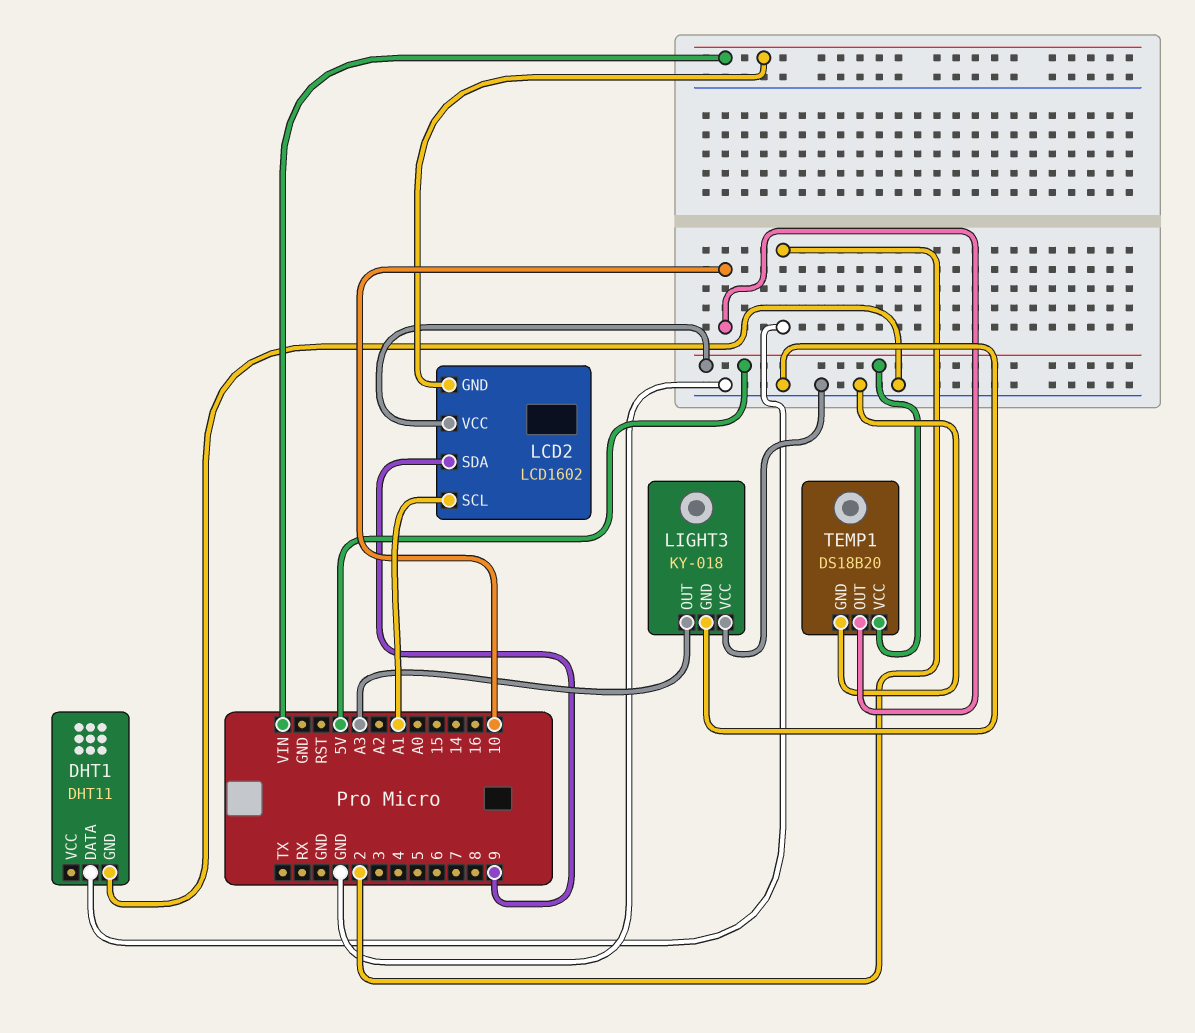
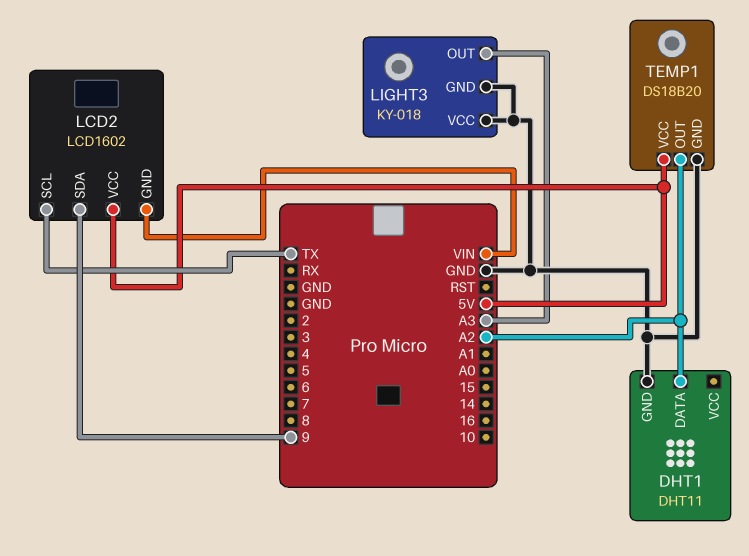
DHT1 pin DATA: 2 -> A2
LCD2 pin SCL: A1 -> TX
TEMP1 pin OUT: 10 -> A2

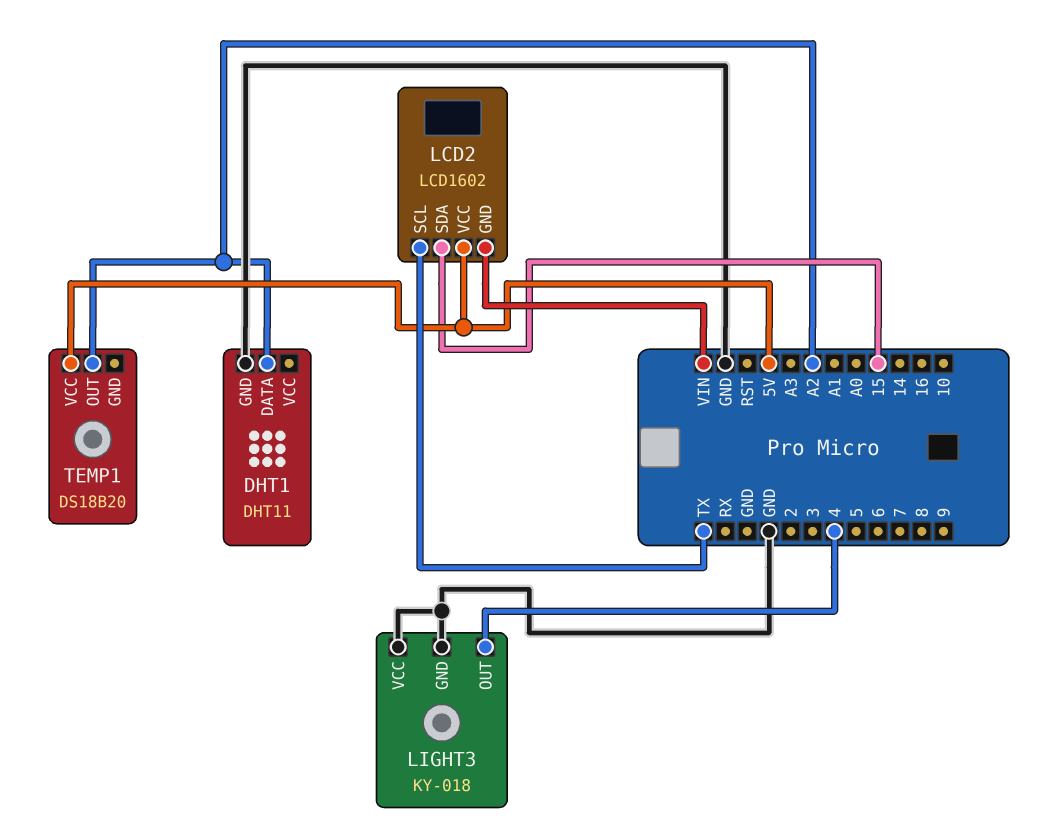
LCD2 pin SDA: 9 -> 15
LIGHT3 pin OUT: A3 -> 4
TEMP1 pin GND: GND -> none

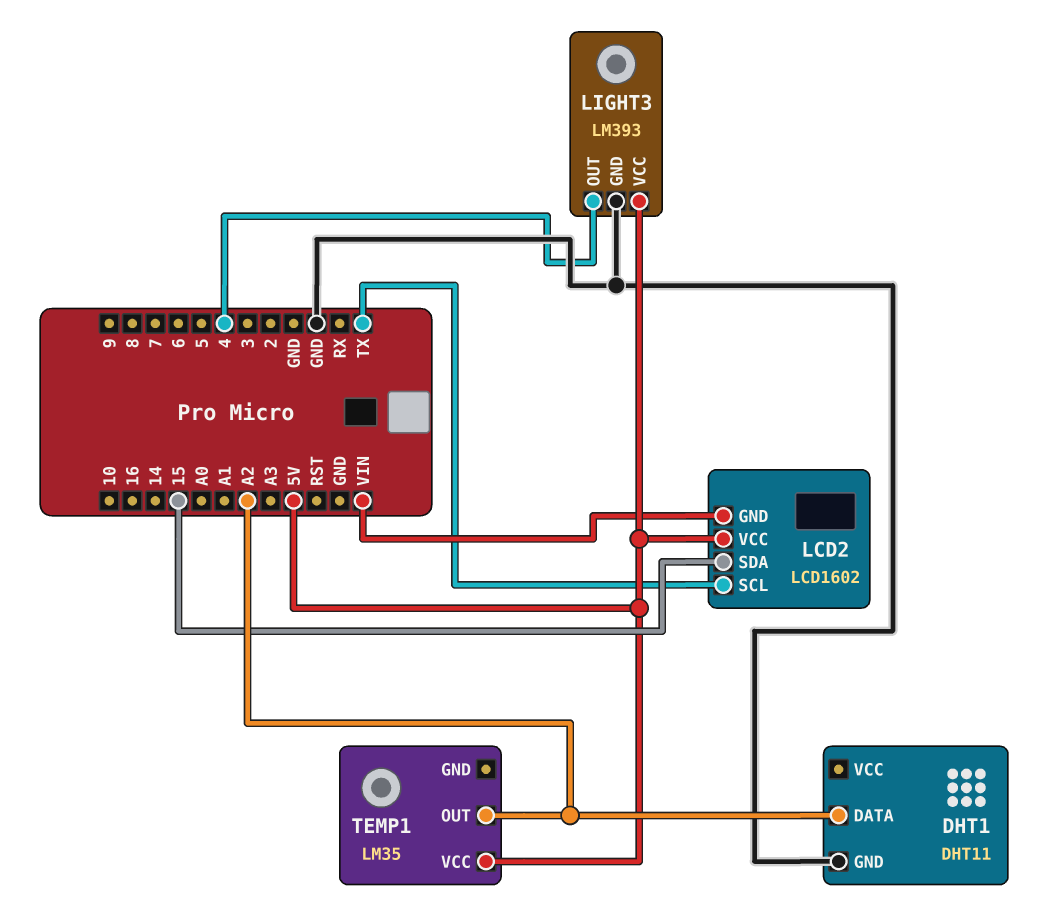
LIGHT3: KY-018 -> LM393
LIGHT3 pin VCC: GND -> 5V
TEMP1: DS18B20 -> LM35

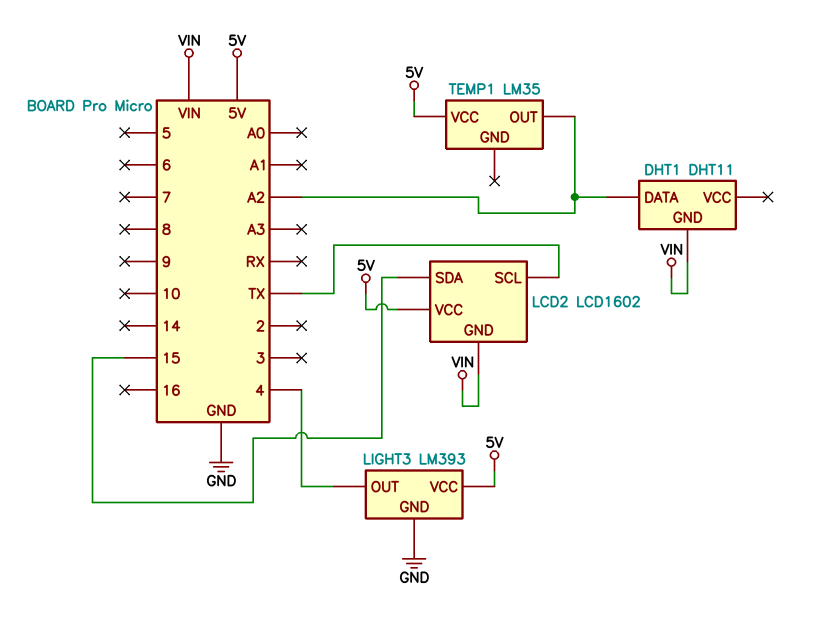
DHT1 pin GND: GND -> VIN

